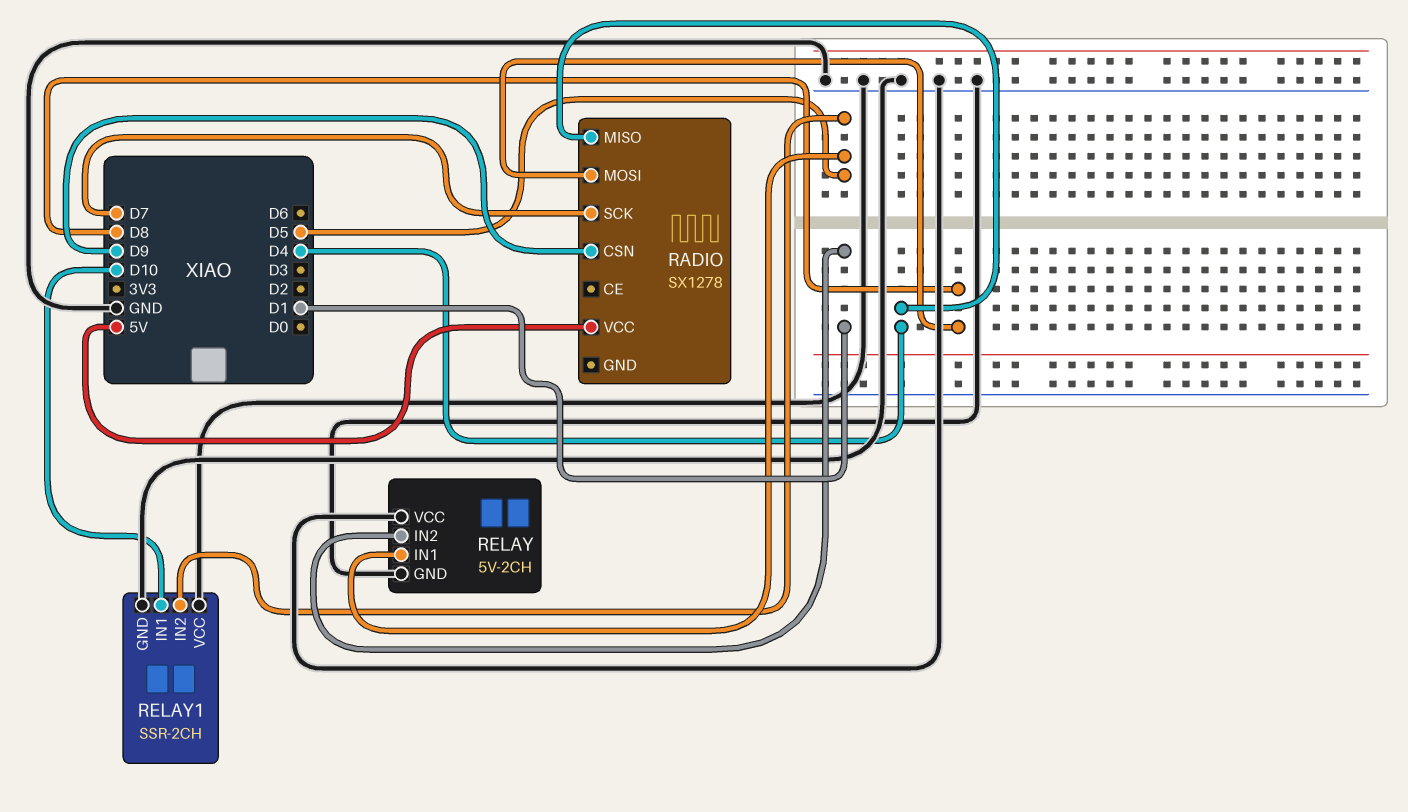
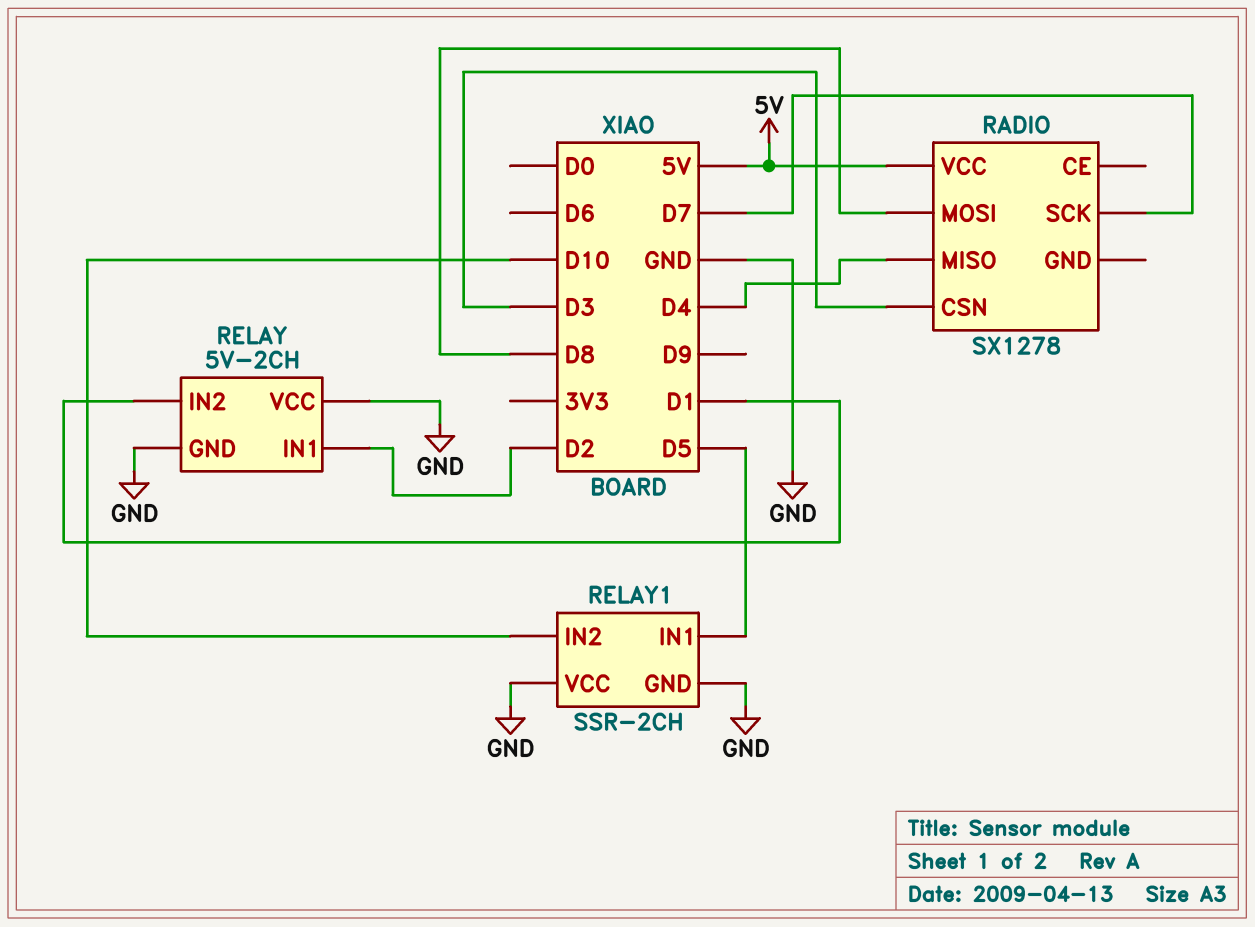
RADIO pin CSN: D9 -> D3
RELAY pin IN1: D5 -> D2
RELAY1 pin IN1: D10 -> D5
RELAY1 pin IN2: D5 -> D10

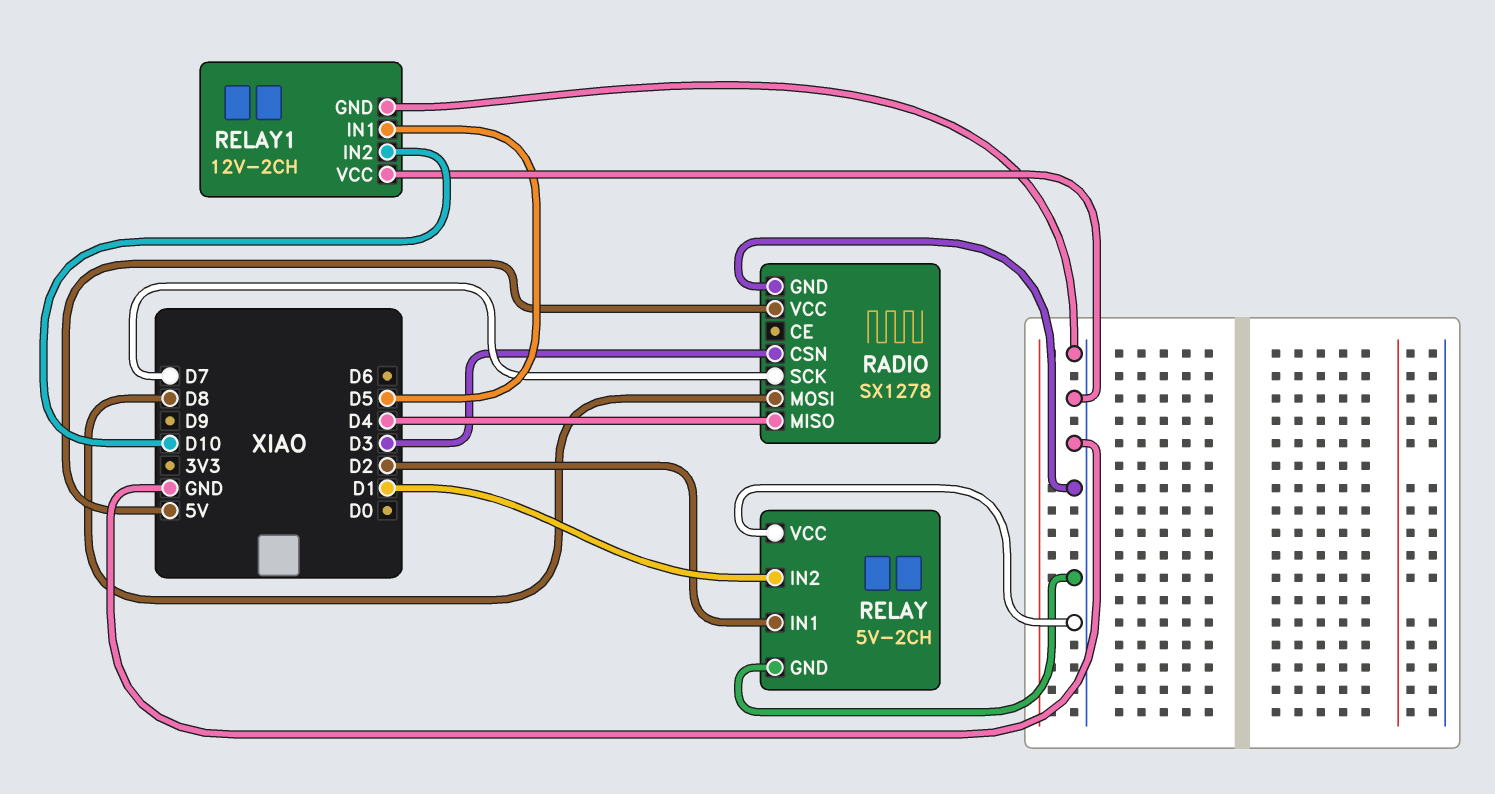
RADIO pin GND: none -> GND
RELAY1: SSR-2CH -> 12V-2CH

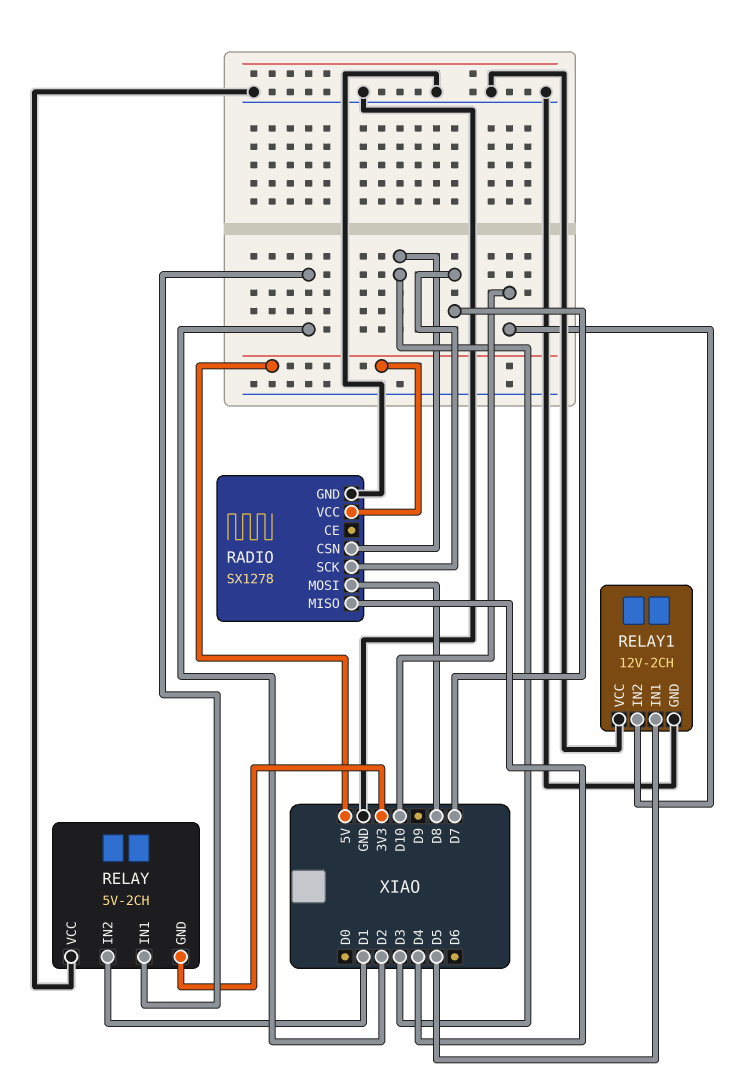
RELAY pin GND: GND -> 3V3

